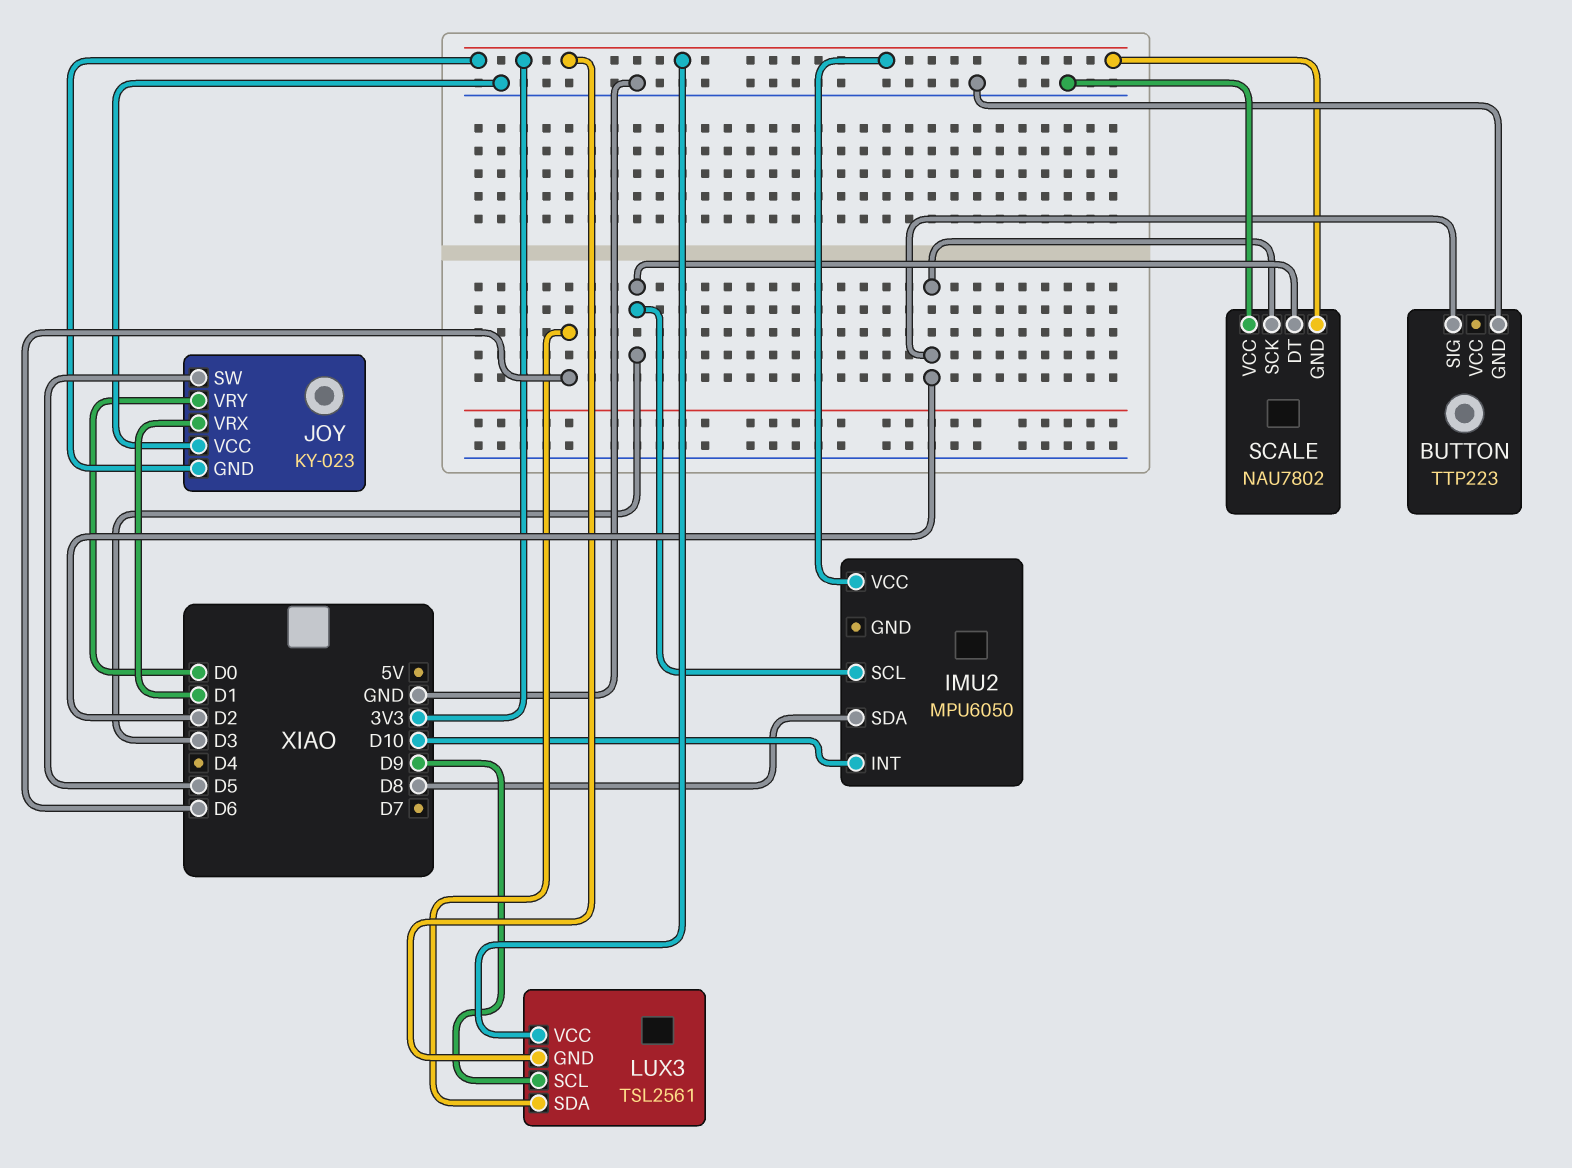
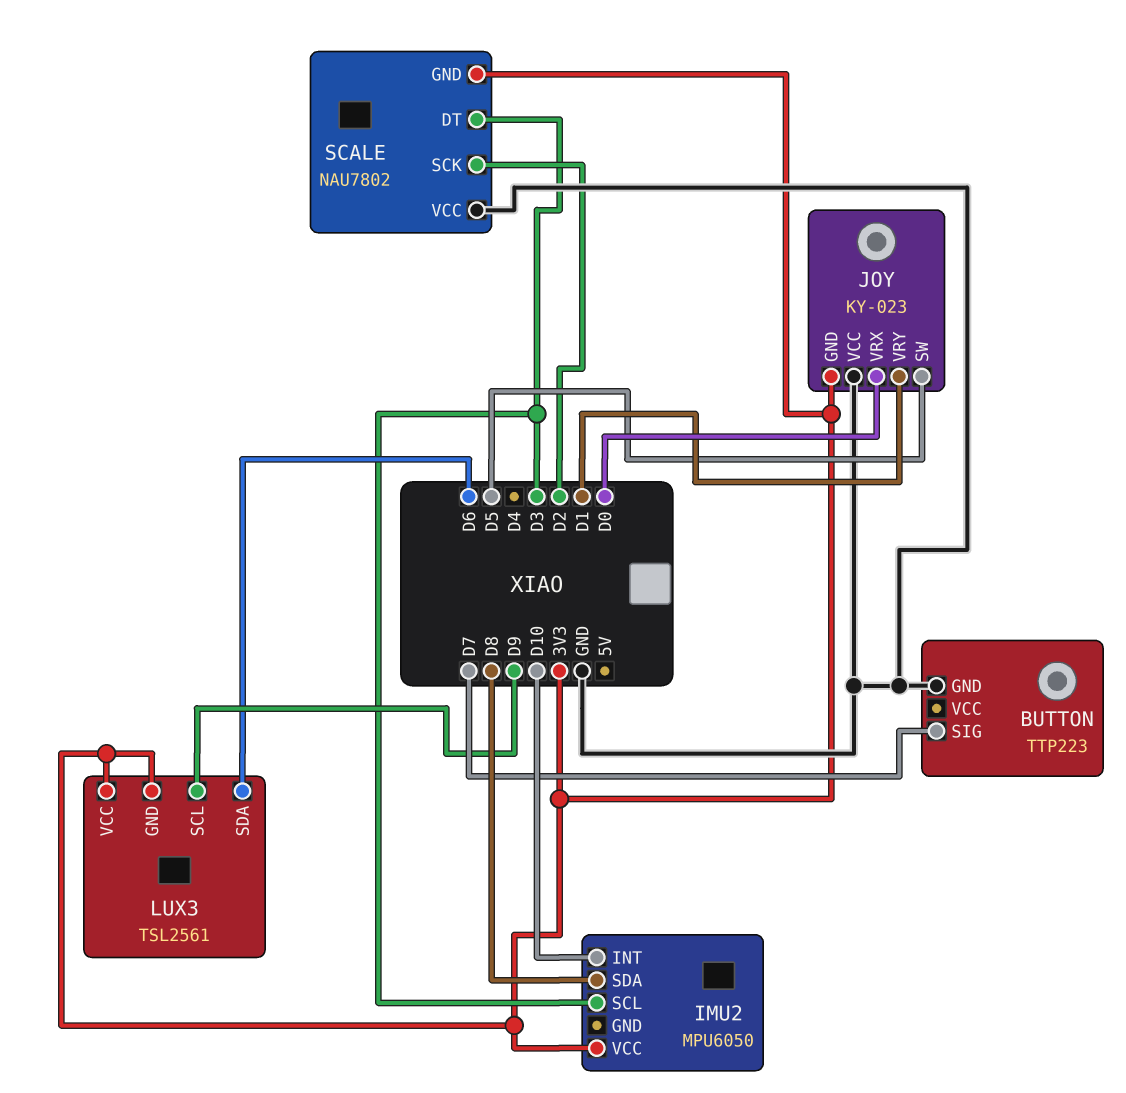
BUTTON pin SIG: D2 -> D7
JOY pin VRX: D1 -> D0
JOY pin VRY: D0 -> D1

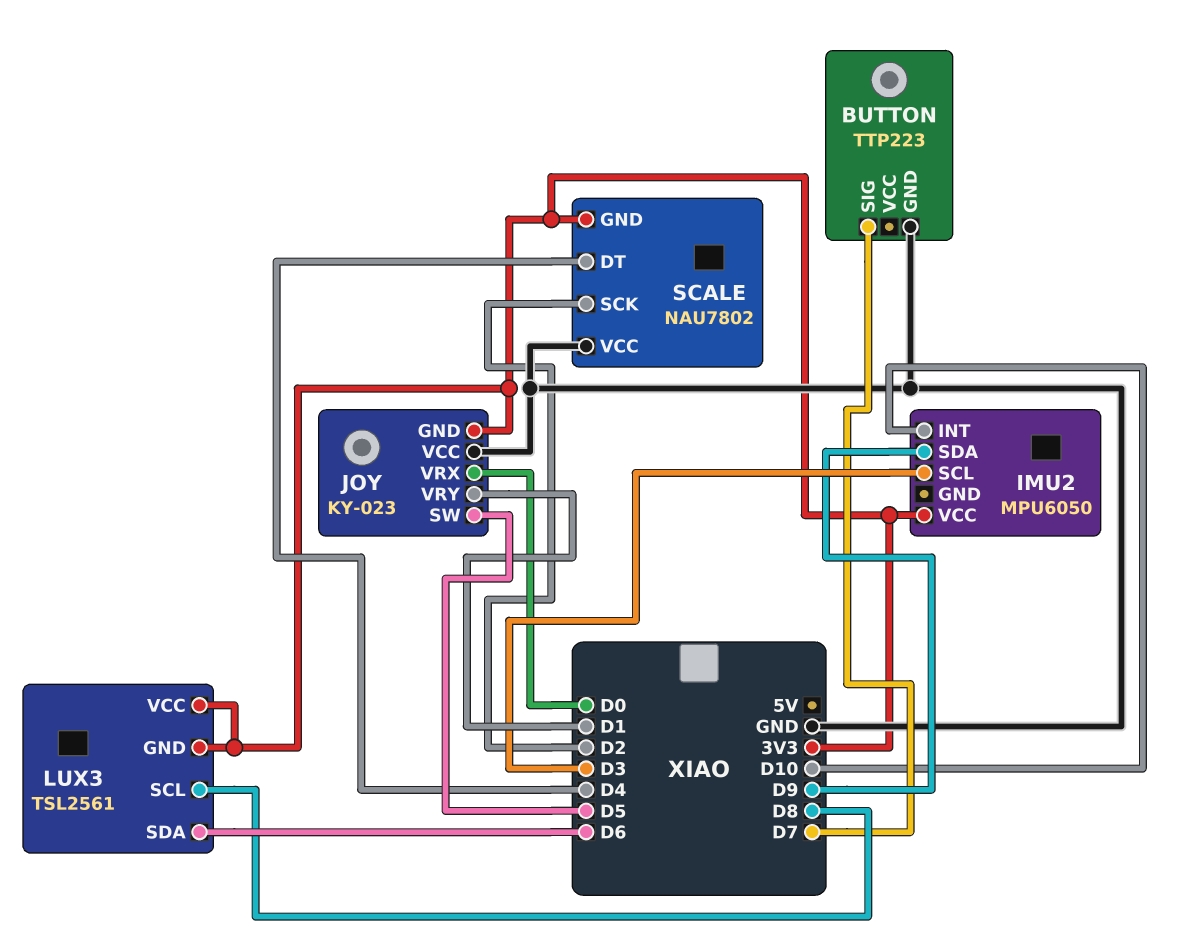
IMU2 pin SDA: D8 -> D9
LUX3 pin SCL: D9 -> D8
SCALE pin DT: D3 -> D4

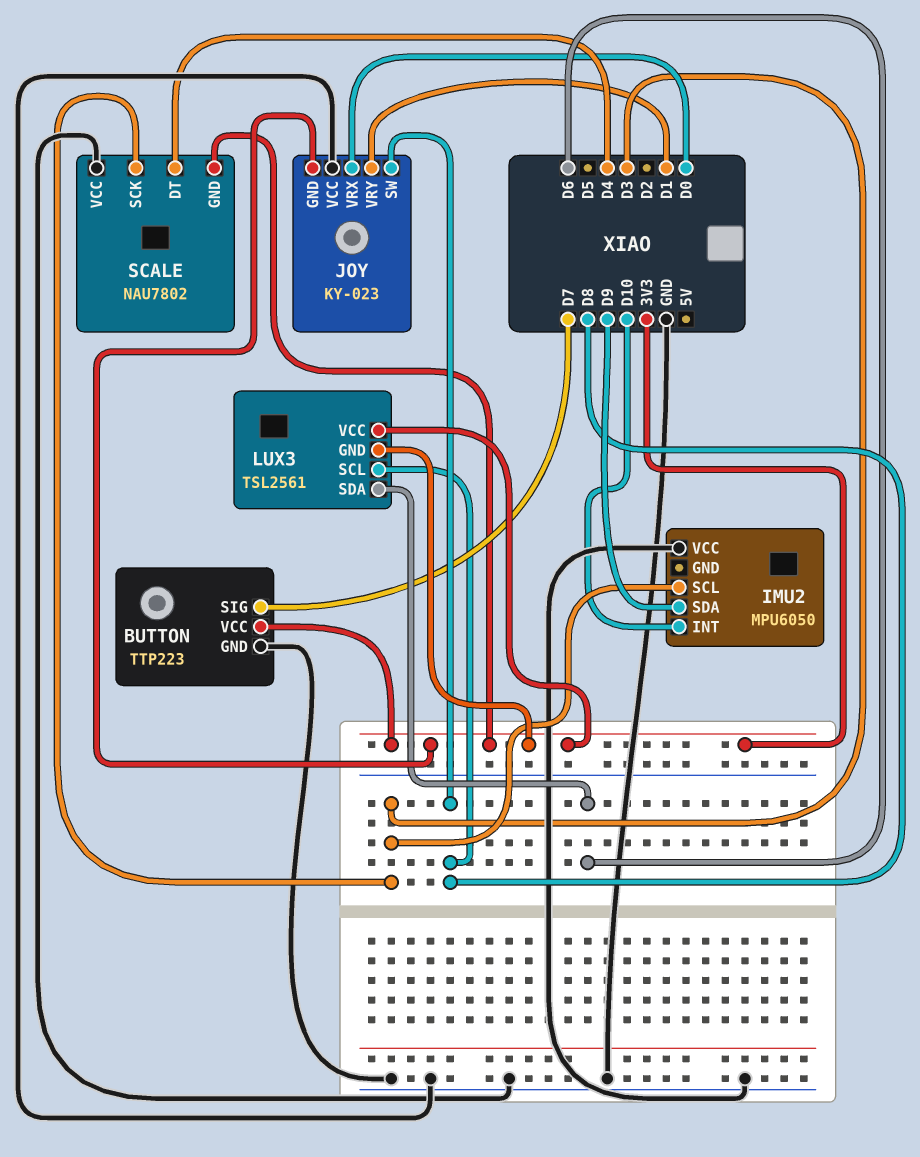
BUTTON pin VCC: none -> 3V3
IMU2 pin VCC: 3V3 -> GND
JOY pin SW: D5 -> D8
SCALE pin SCK: D2 -> D3

